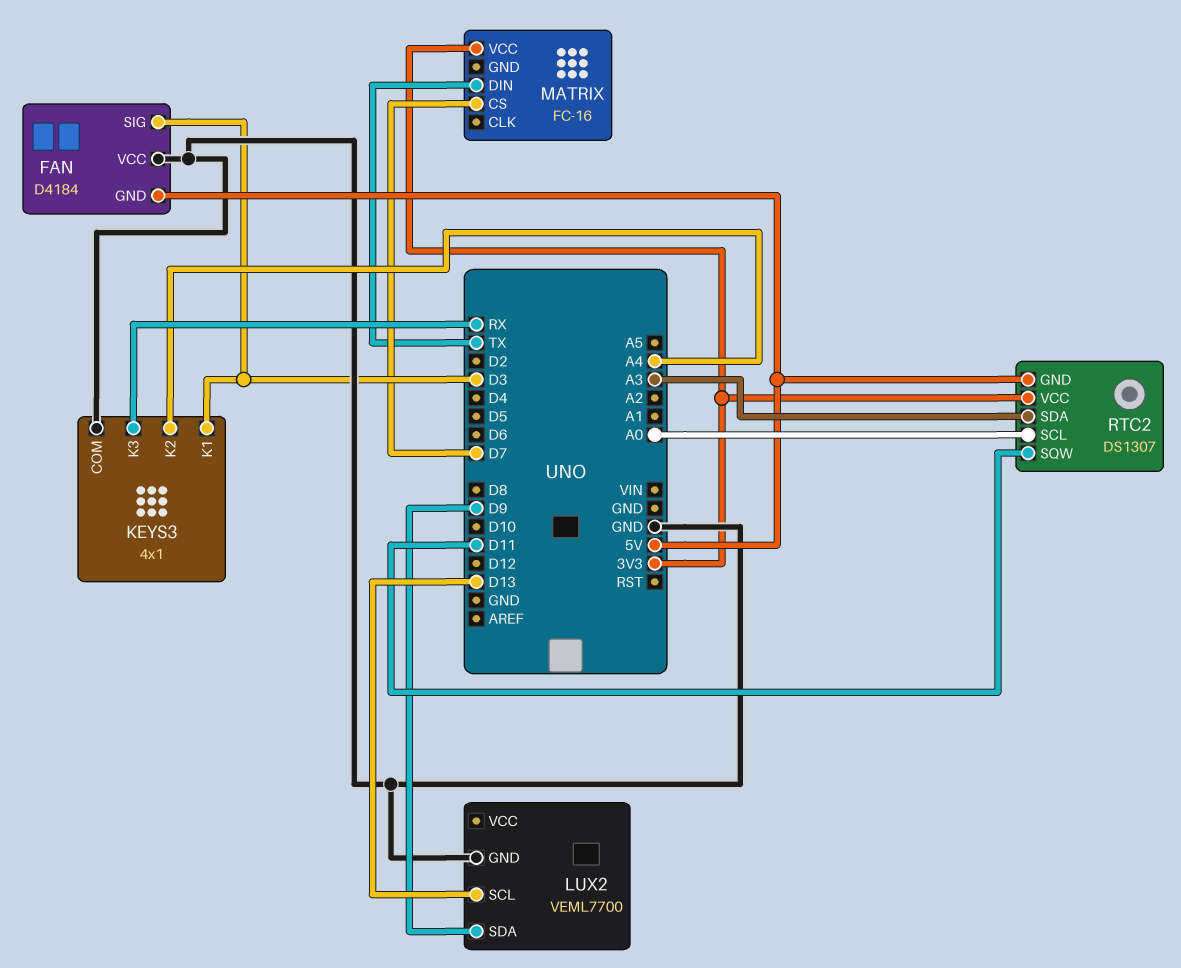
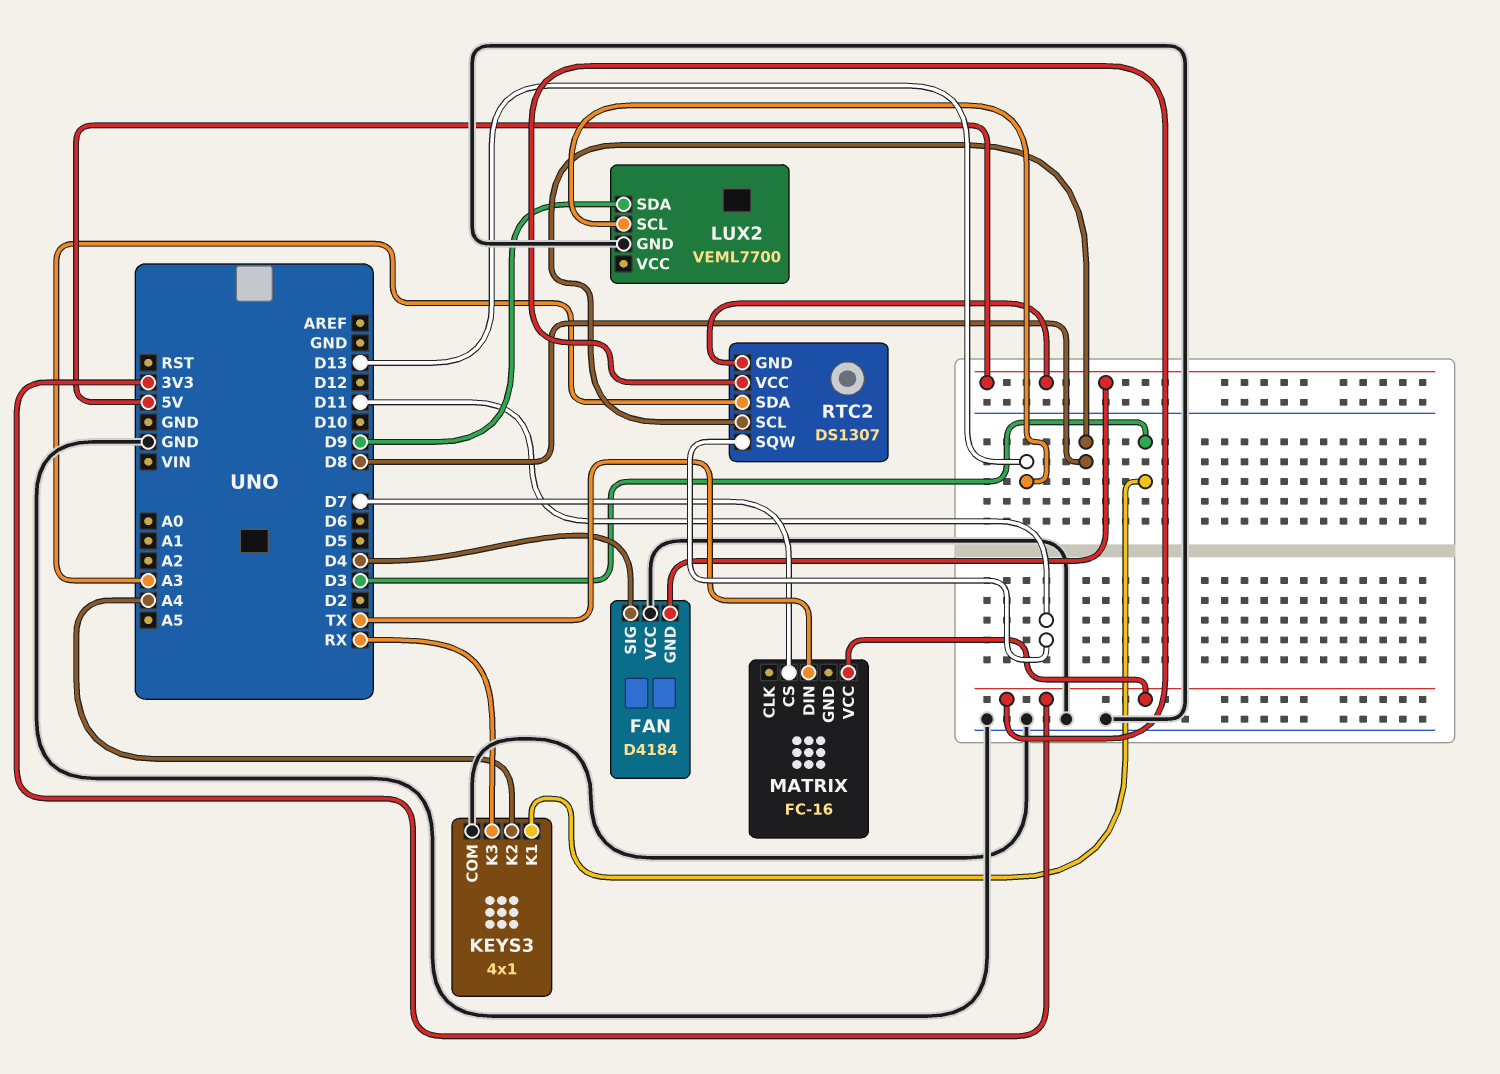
FAN pin SIG: D3 -> D4
RTC2 pin SCL: A0 -> D8

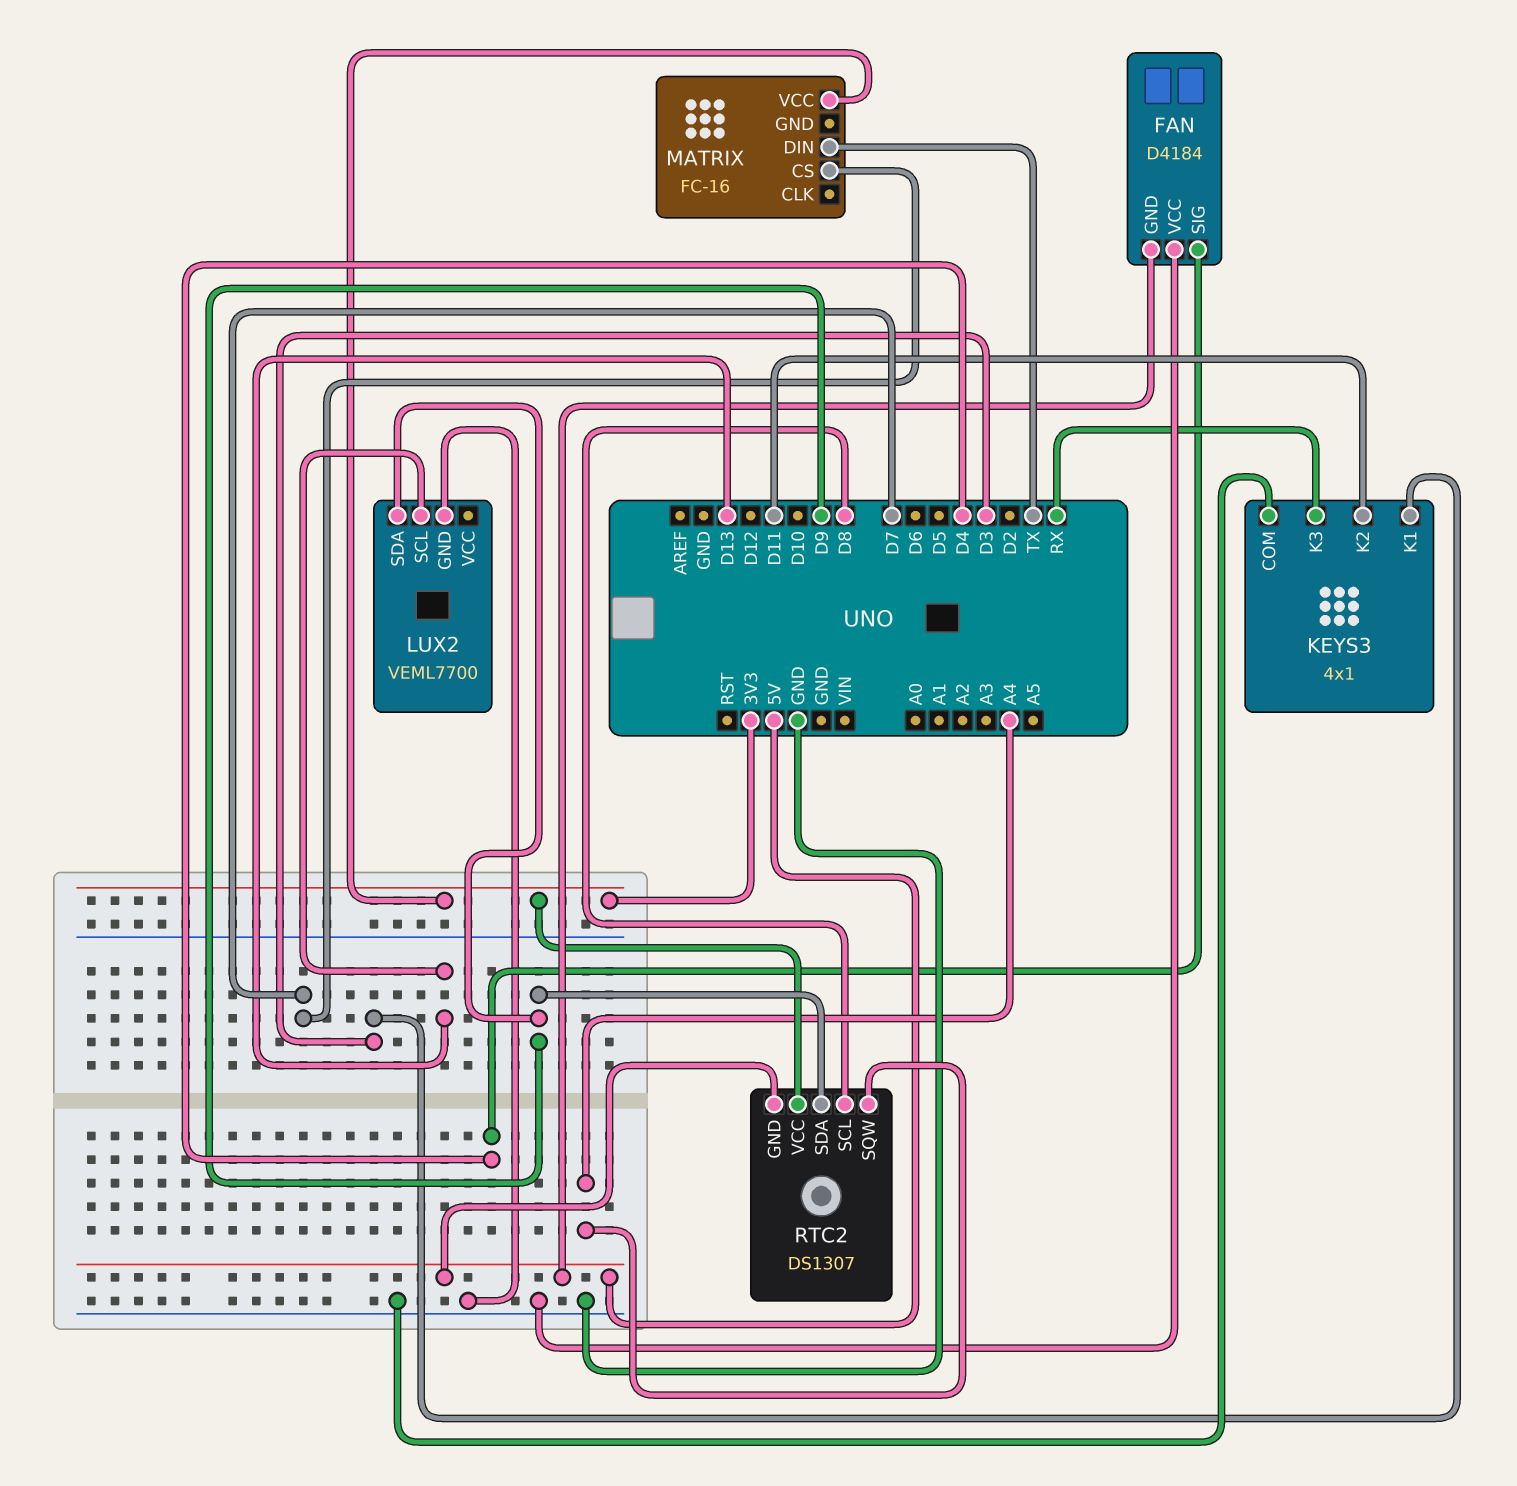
KEYS3 pin K2: A4 -> D11
RTC2 pin SDA: A3 -> D9
RTC2 pin SQW: D11 -> A4

